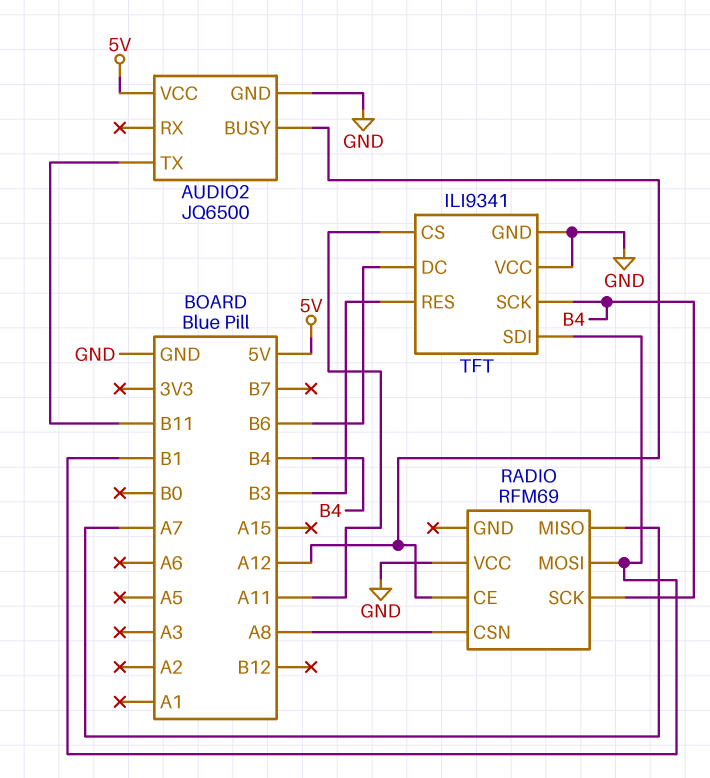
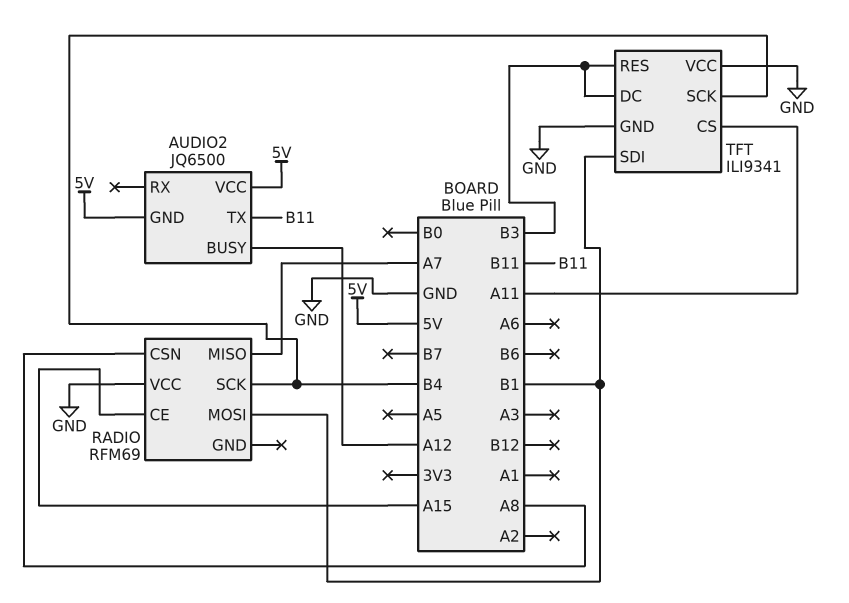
AUDIO2 pin GND: GND -> 5V
RADIO pin CE: A12 -> A15
TFT pin DC: B6 -> B3

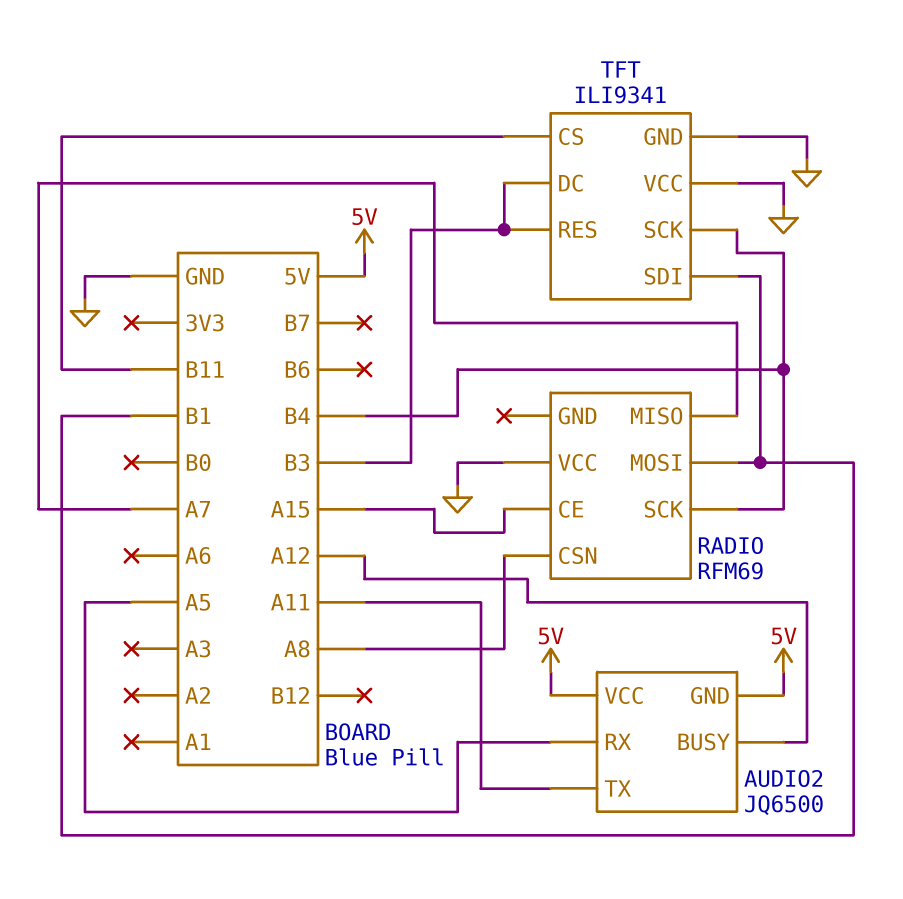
AUDIO2 pin RX: none -> A5
AUDIO2 pin TX: B11 -> A11
TFT pin CS: A11 -> B11

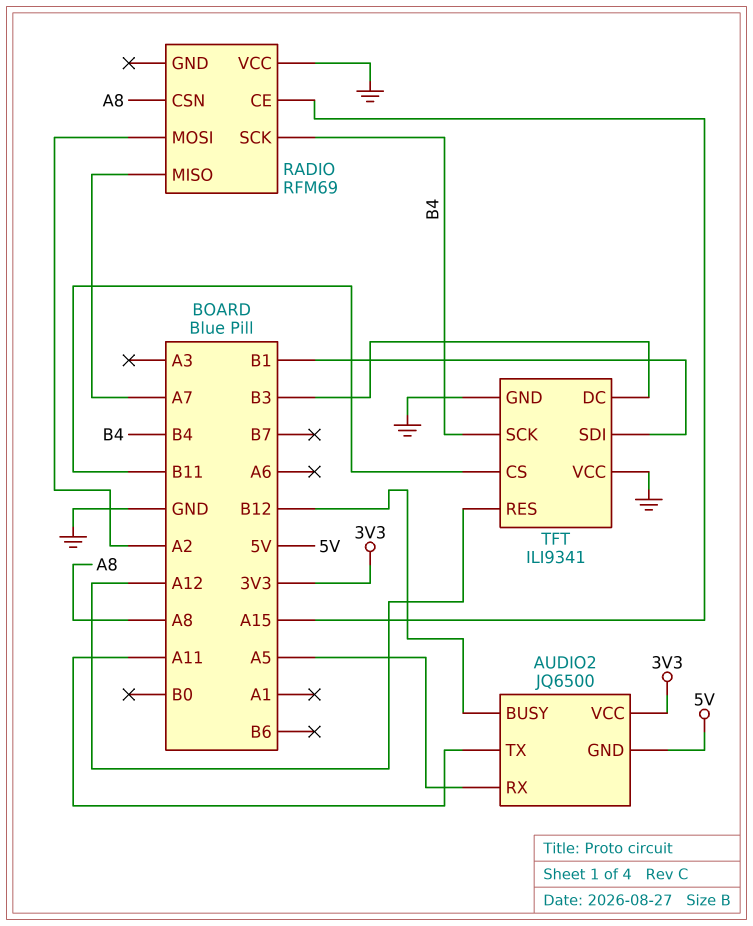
AUDIO2 pin BUSY: A12 -> B12
AUDIO2 pin VCC: 5V -> 3V3
RADIO pin MOSI: B1 -> A2
TFT pin RES: B3 -> A12

